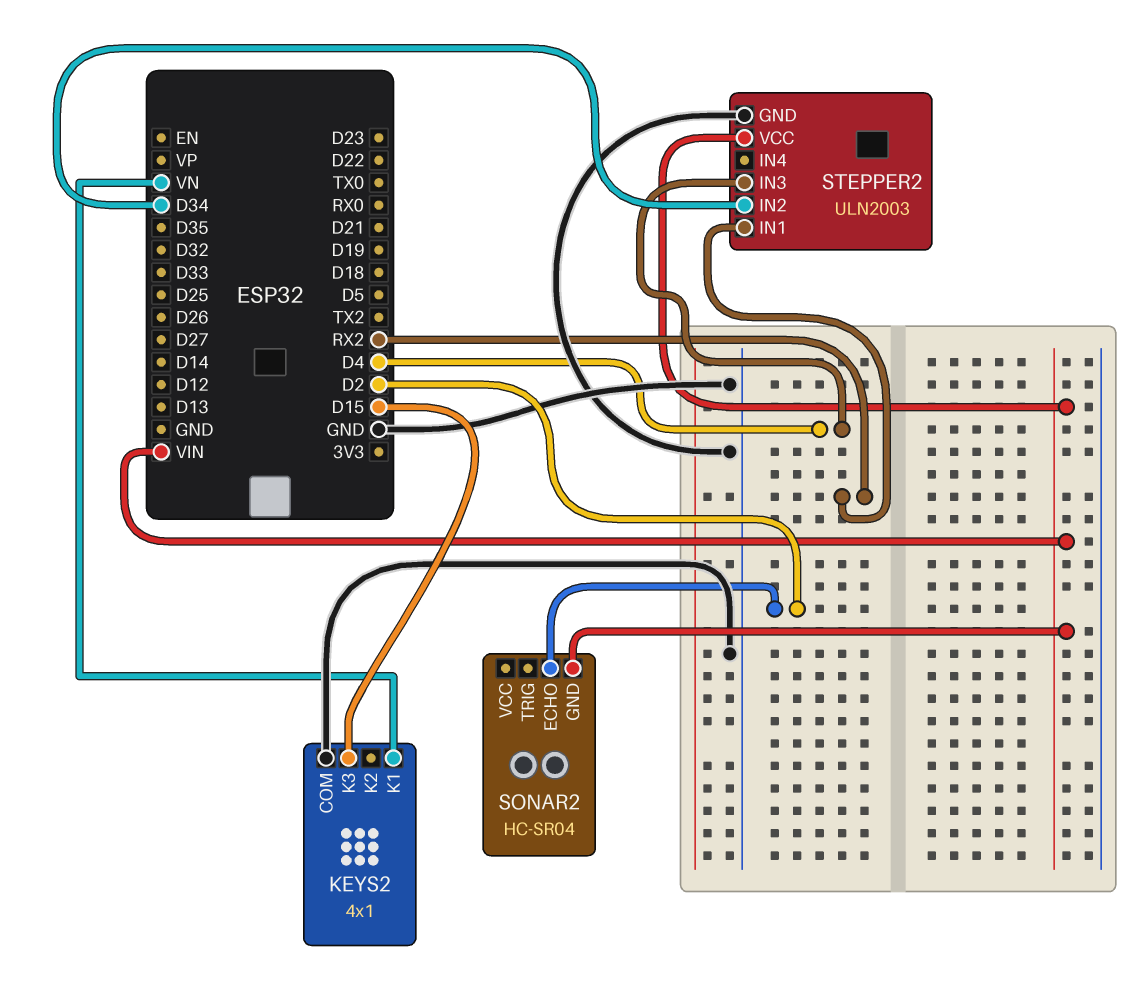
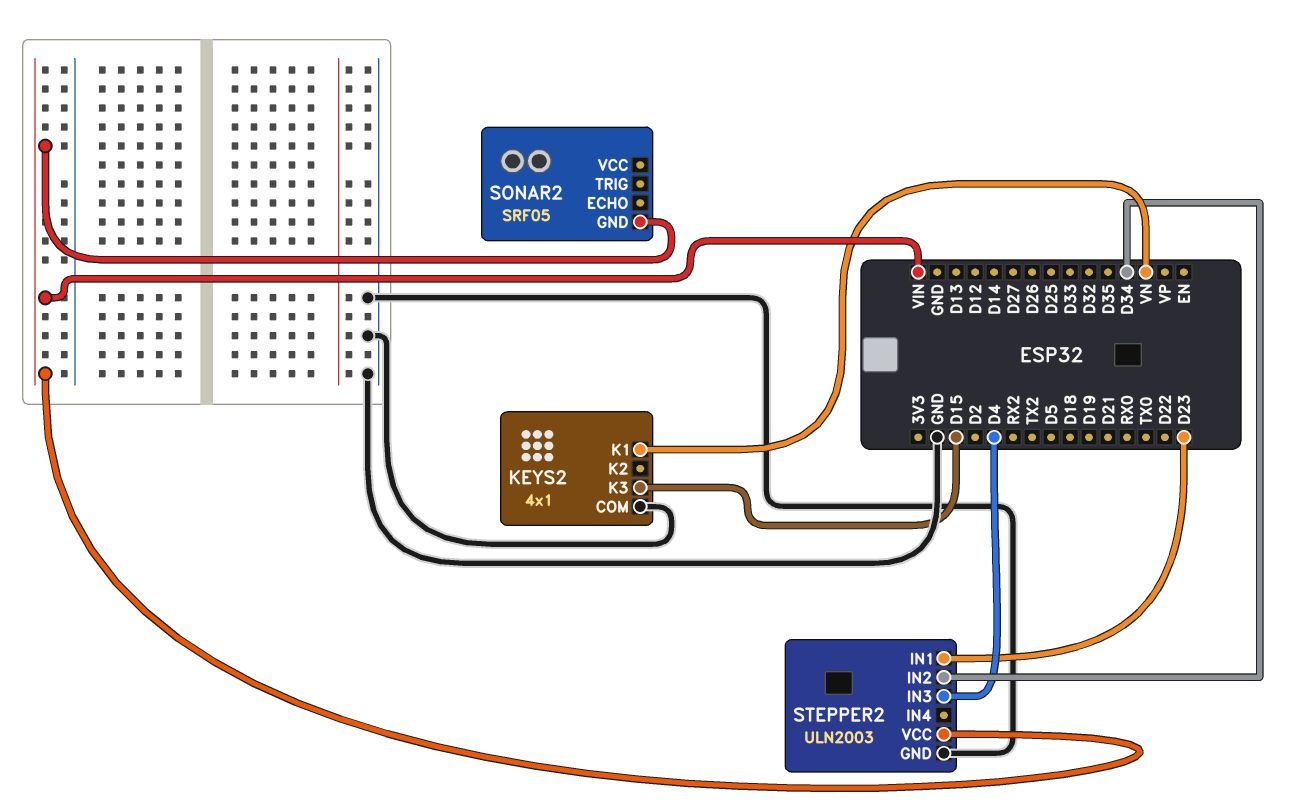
SONAR2: HC-SR04 -> SRF05
SONAR2 pin ECHO: D2 -> none
STEPPER2 pin IN1: RX2 -> D23

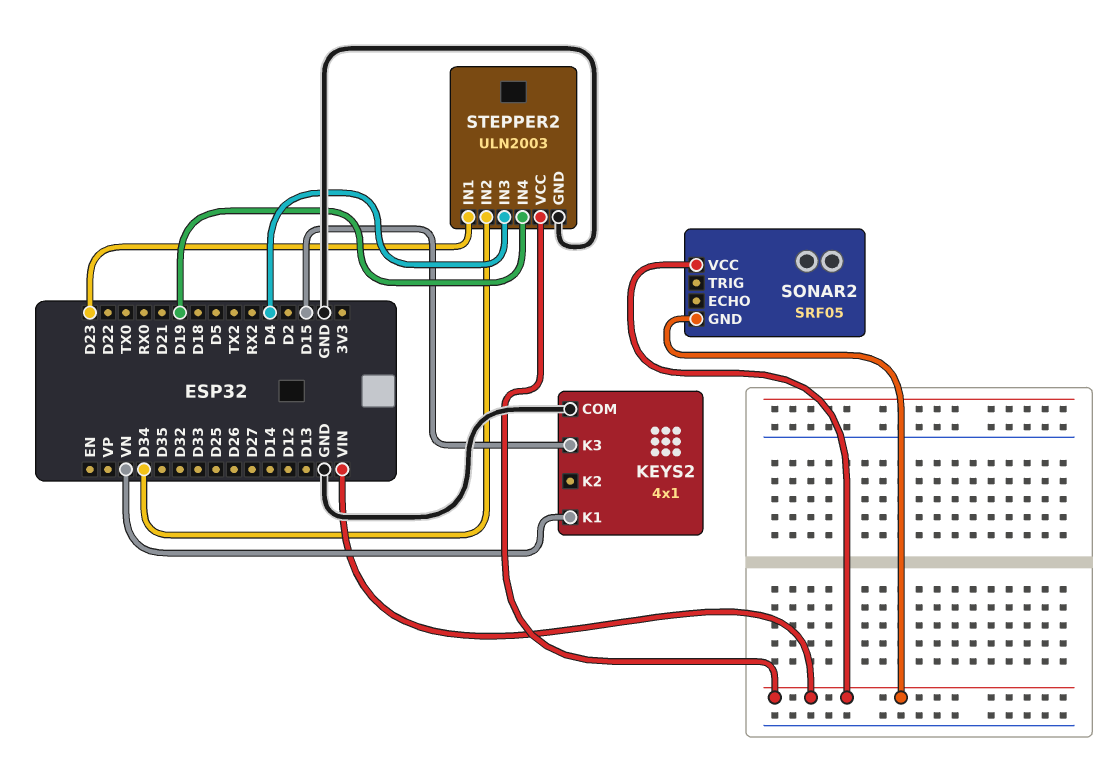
SONAR2 pin VCC: none -> VIN
STEPPER2 pin IN4: none -> D19

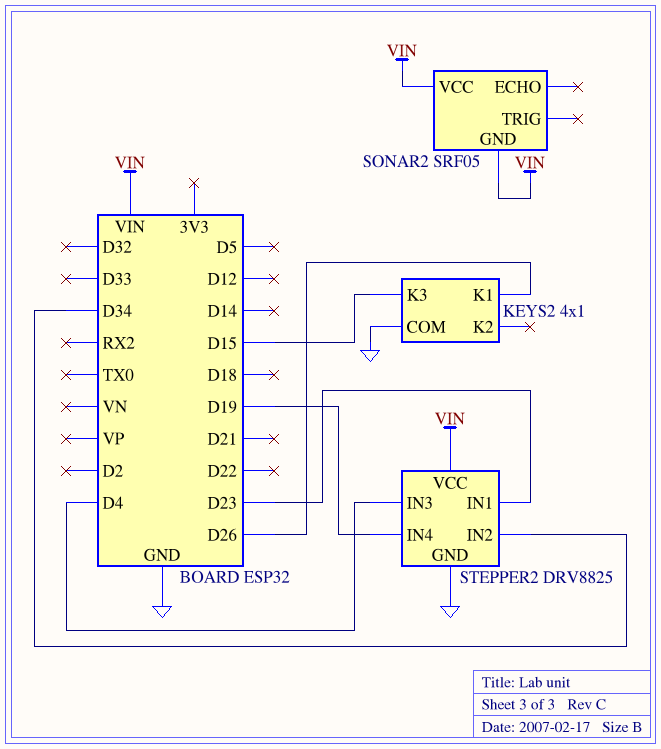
KEYS2 pin K1: VN -> D26
STEPPER2: ULN2003 -> DRV8825

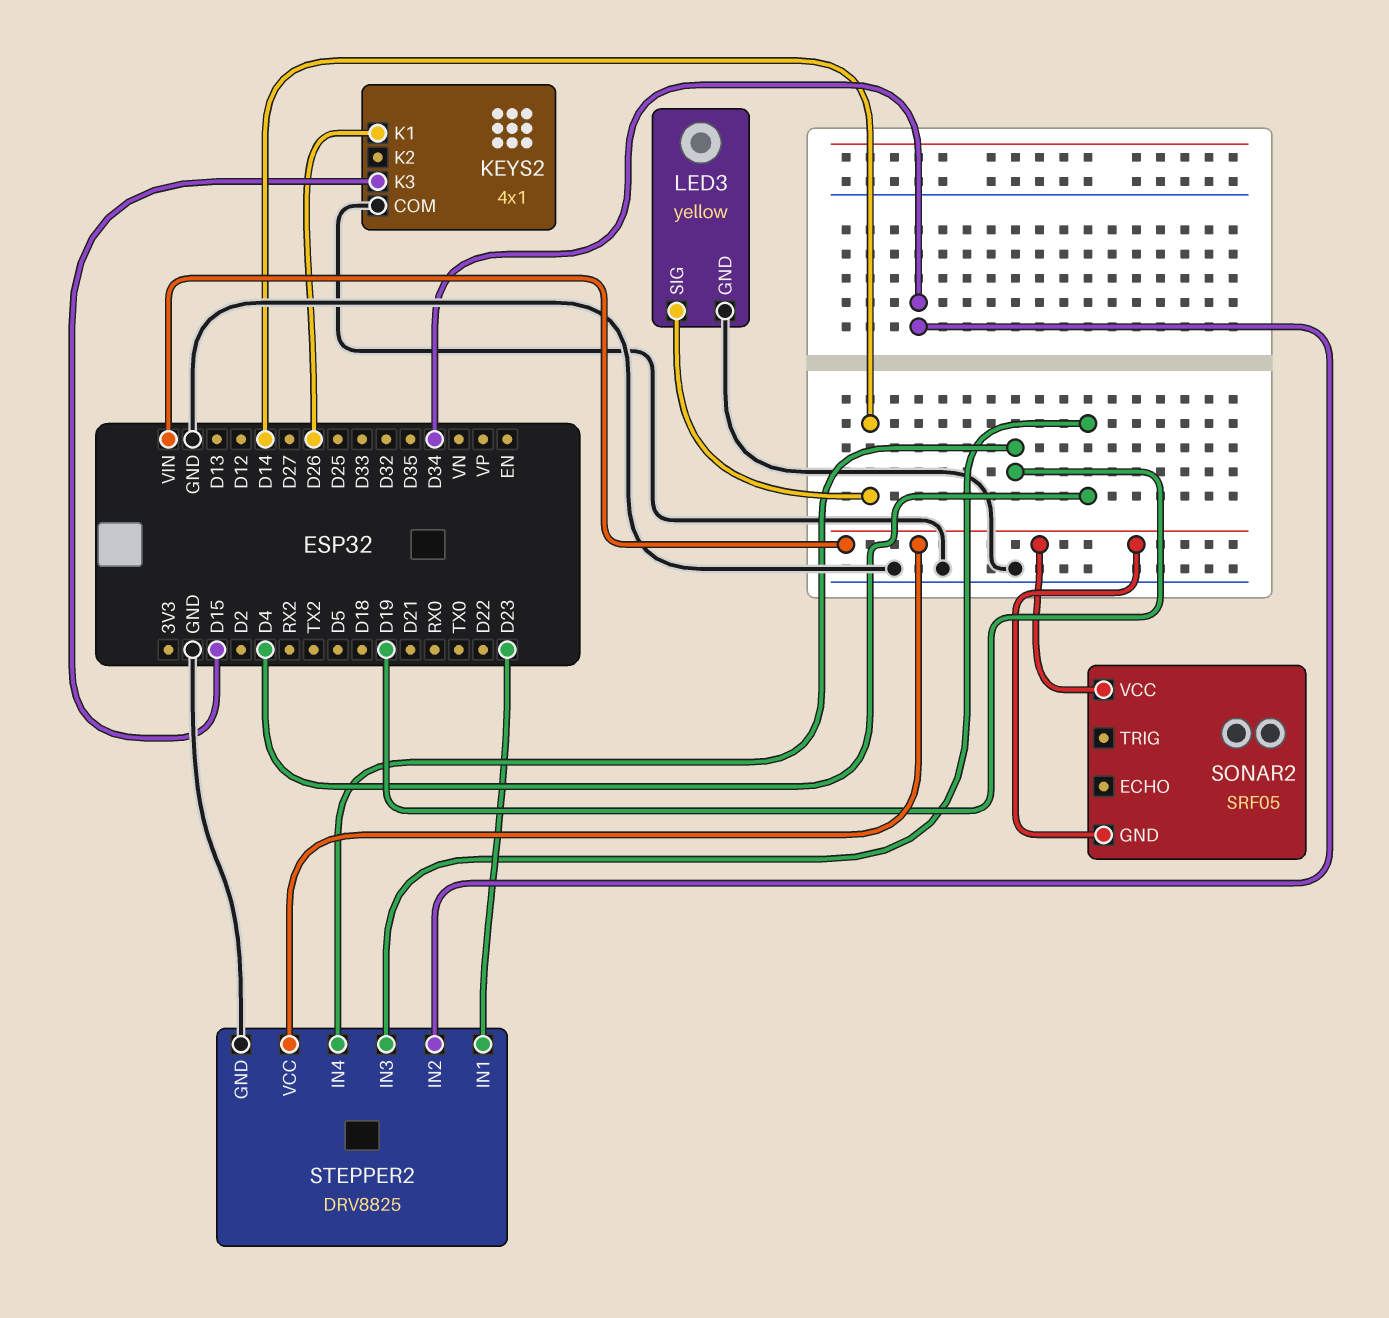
LED3: none -> yellow
LED3 pin GND: none -> GND
LED3 pin SIG: none -> D14

